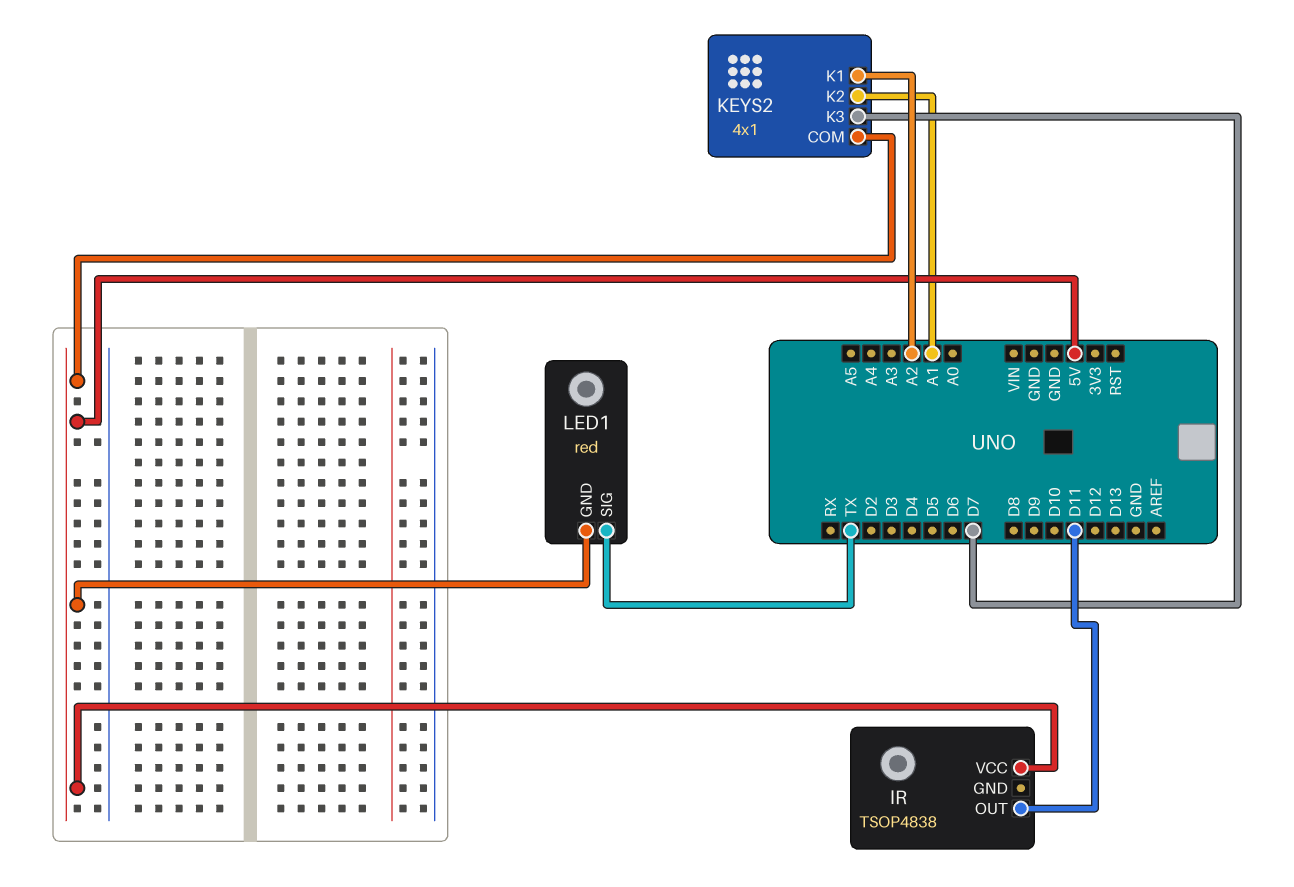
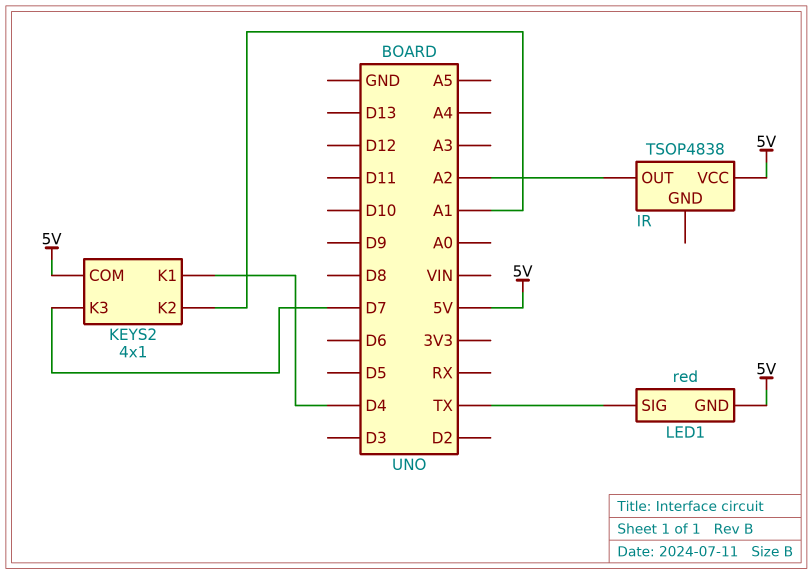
IR pin OUT: D11 -> A2
KEYS2 pin K1: A2 -> D4

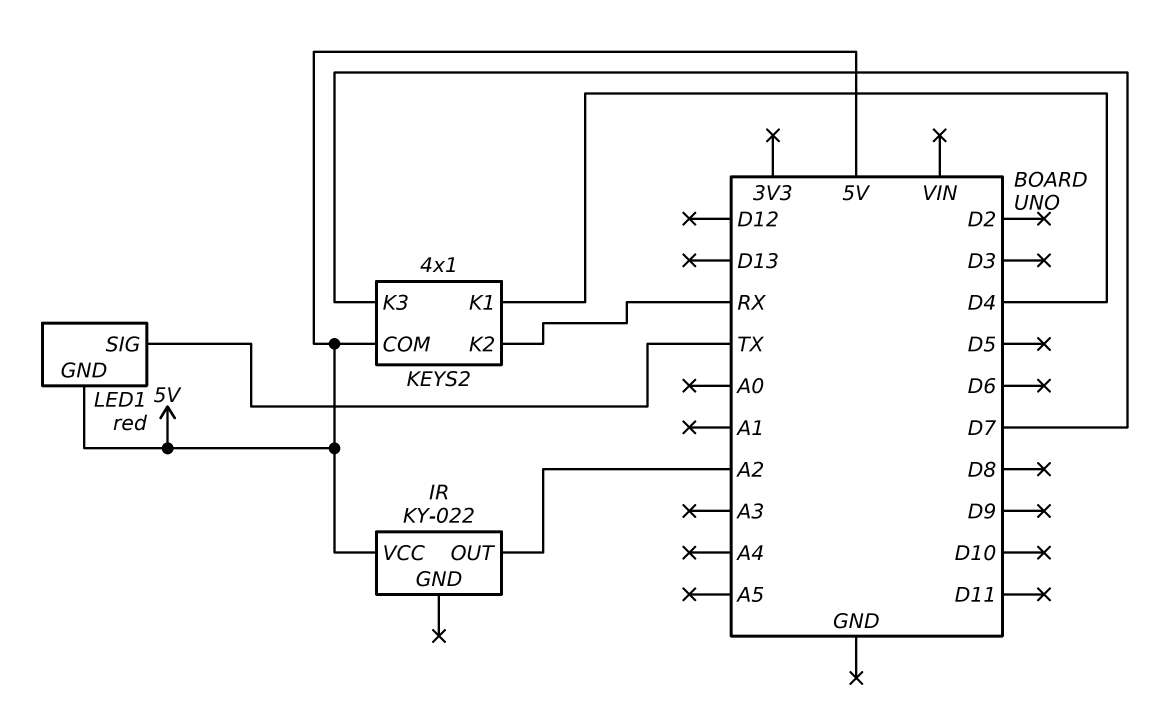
IR: TSOP4838 -> KY-022
KEYS2 pin K2: A1 -> RX

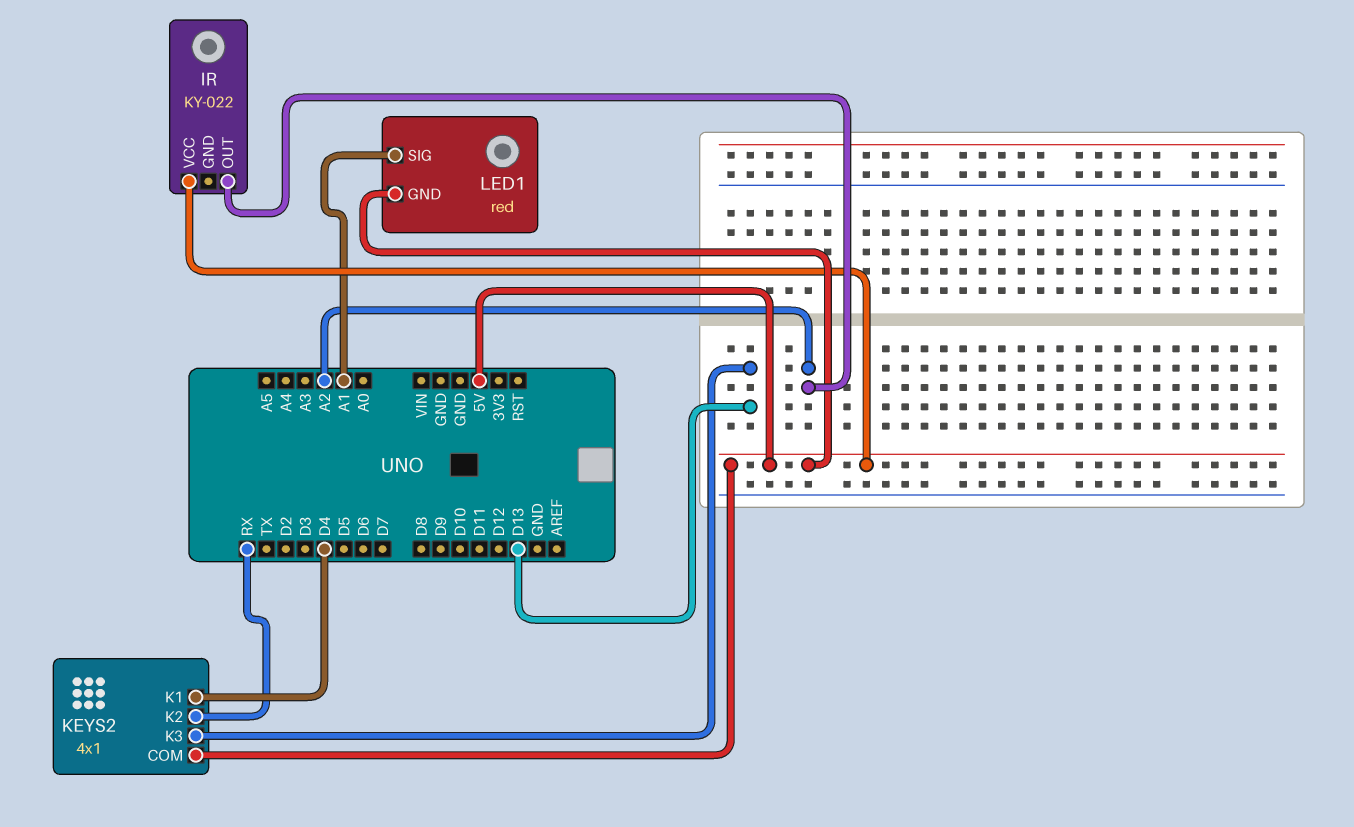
KEYS2 pin K3: D7 -> D13
LED1 pin SIG: TX -> A1

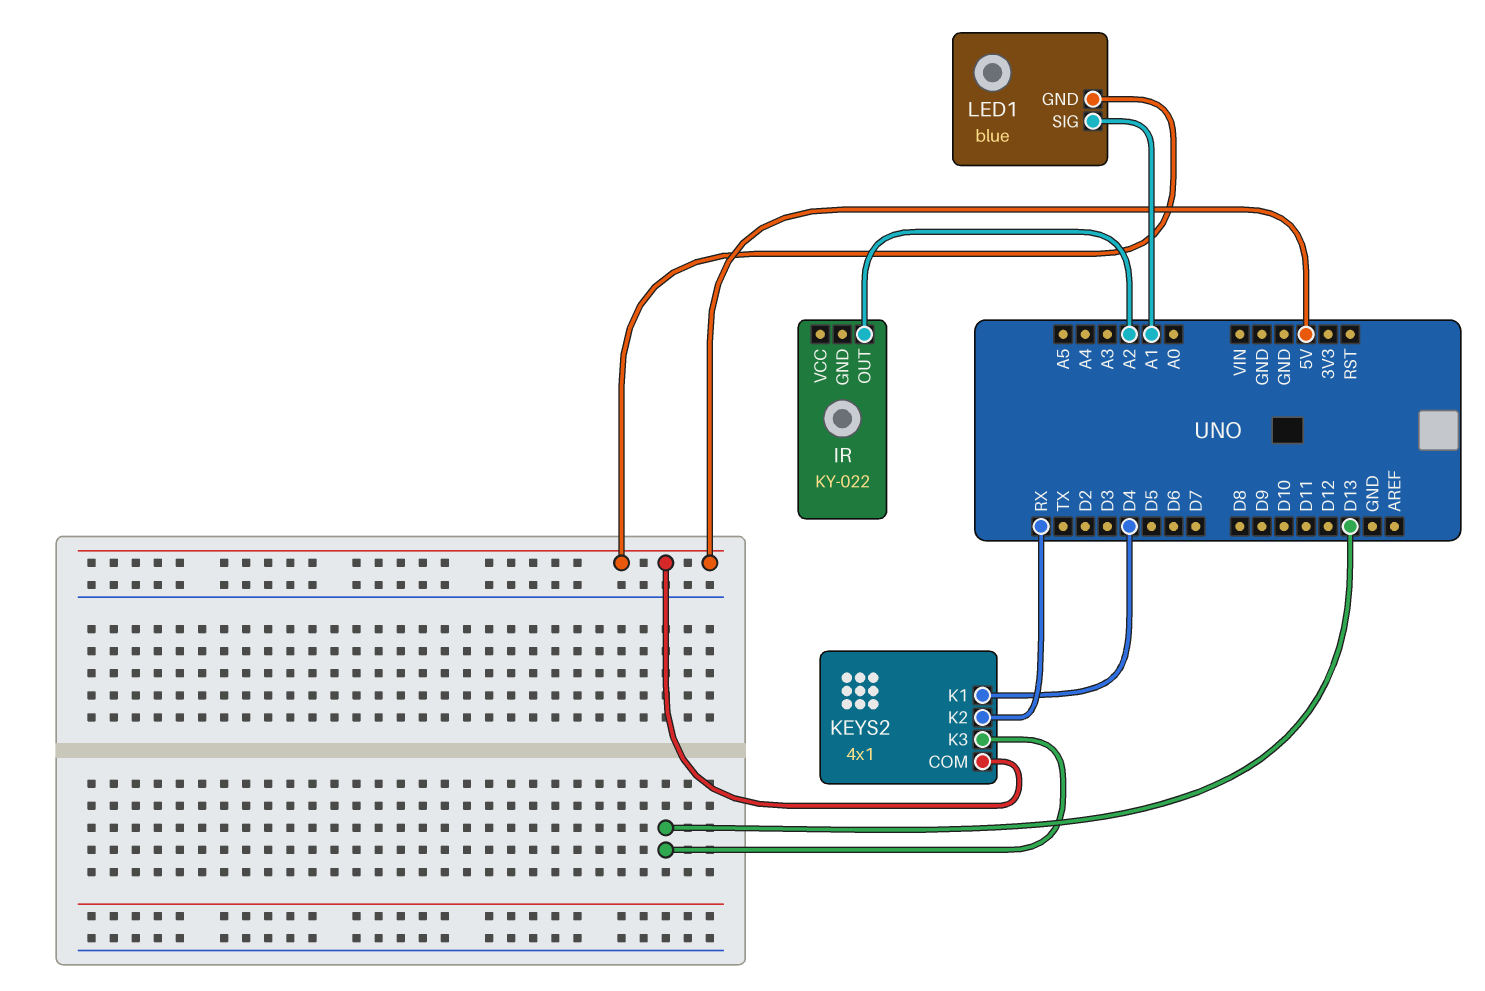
IR pin VCC: 5V -> none
LED1: red -> blue

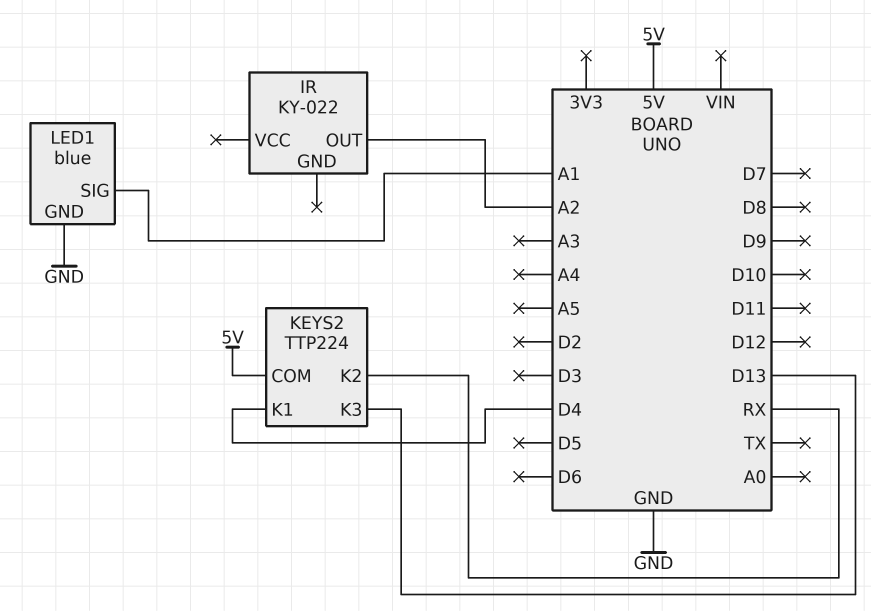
KEYS2: 4x1 -> TTP224
LED1 pin GND: 5V -> GND

